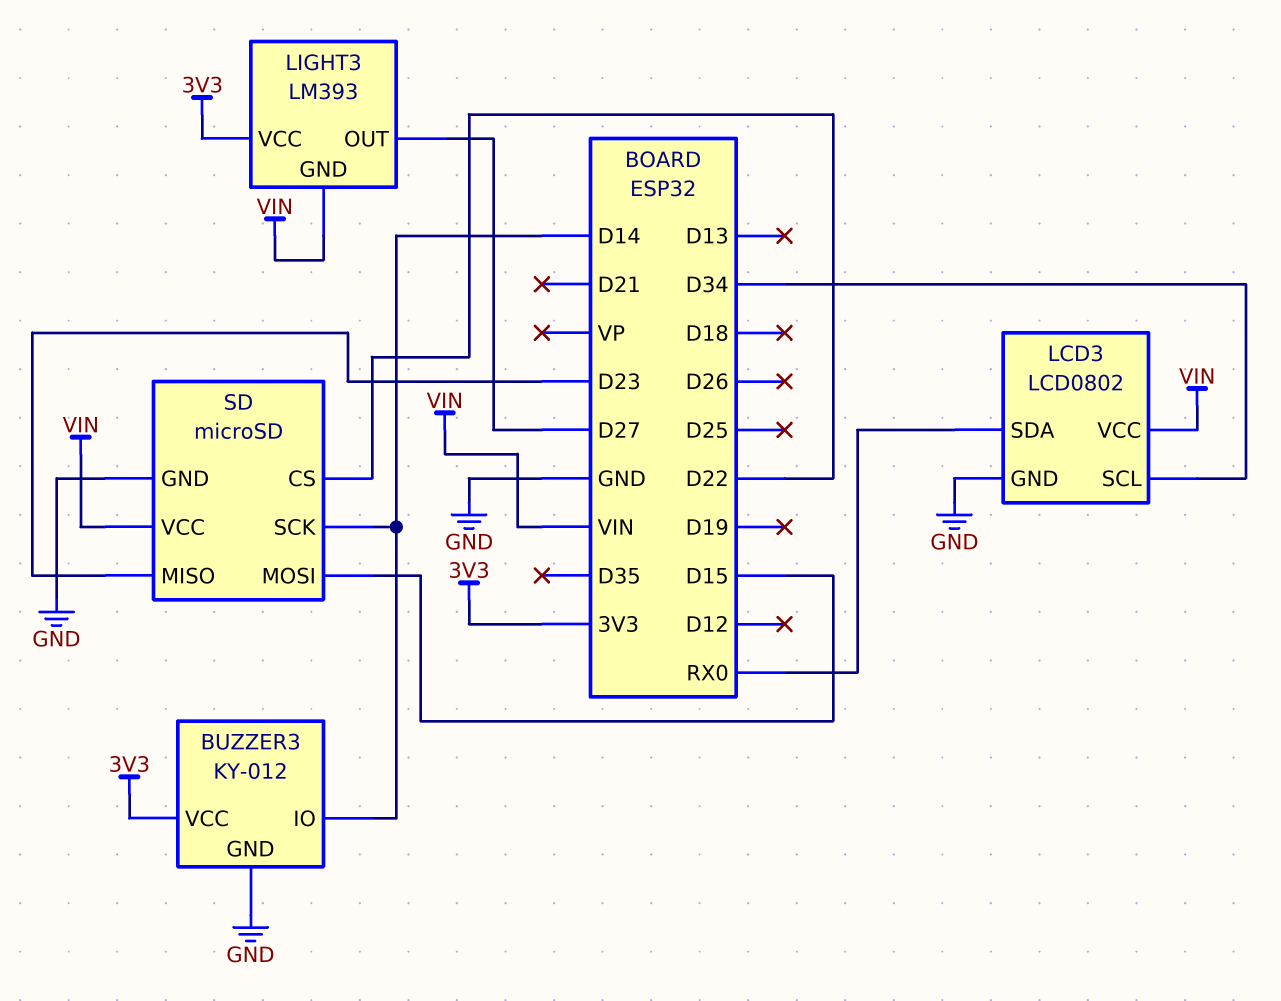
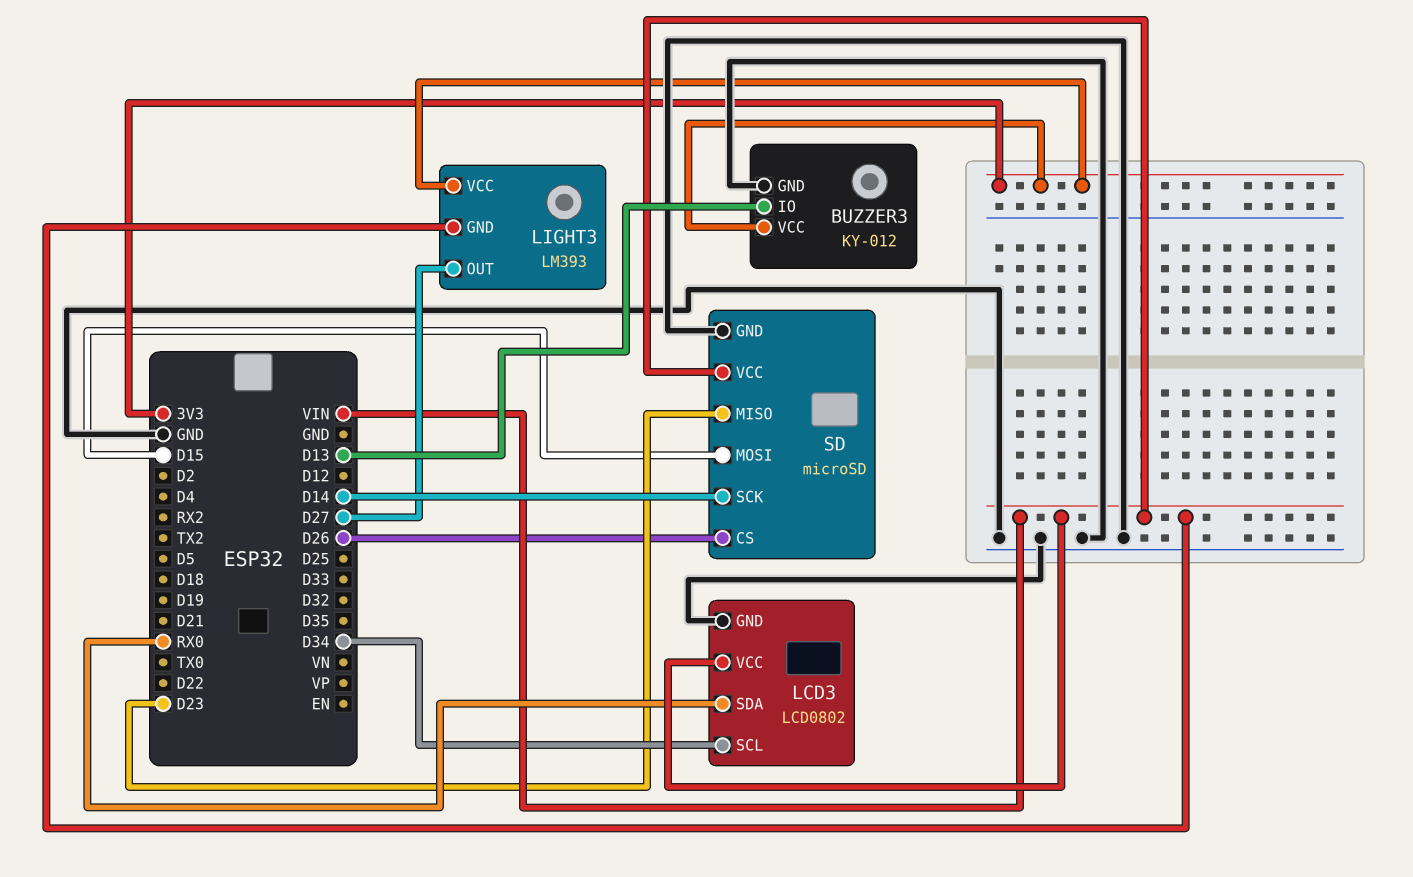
BUZZER3 pin IO: D14 -> D13
SD pin CS: D22 -> D26

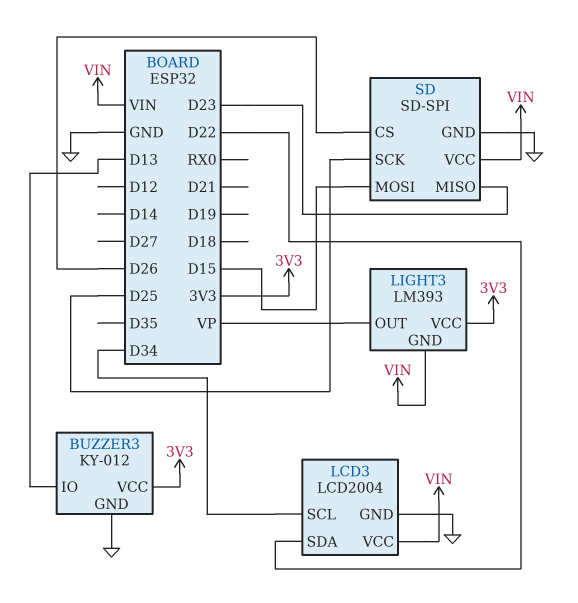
LCD3: LCD0802 -> LCD2004
LCD3 pin SDA: RX0 -> D22
LIGHT3 pin OUT: D27 -> VP
SD: microSD -> SD-SPI
SD pin SCK: D14 -> D25

